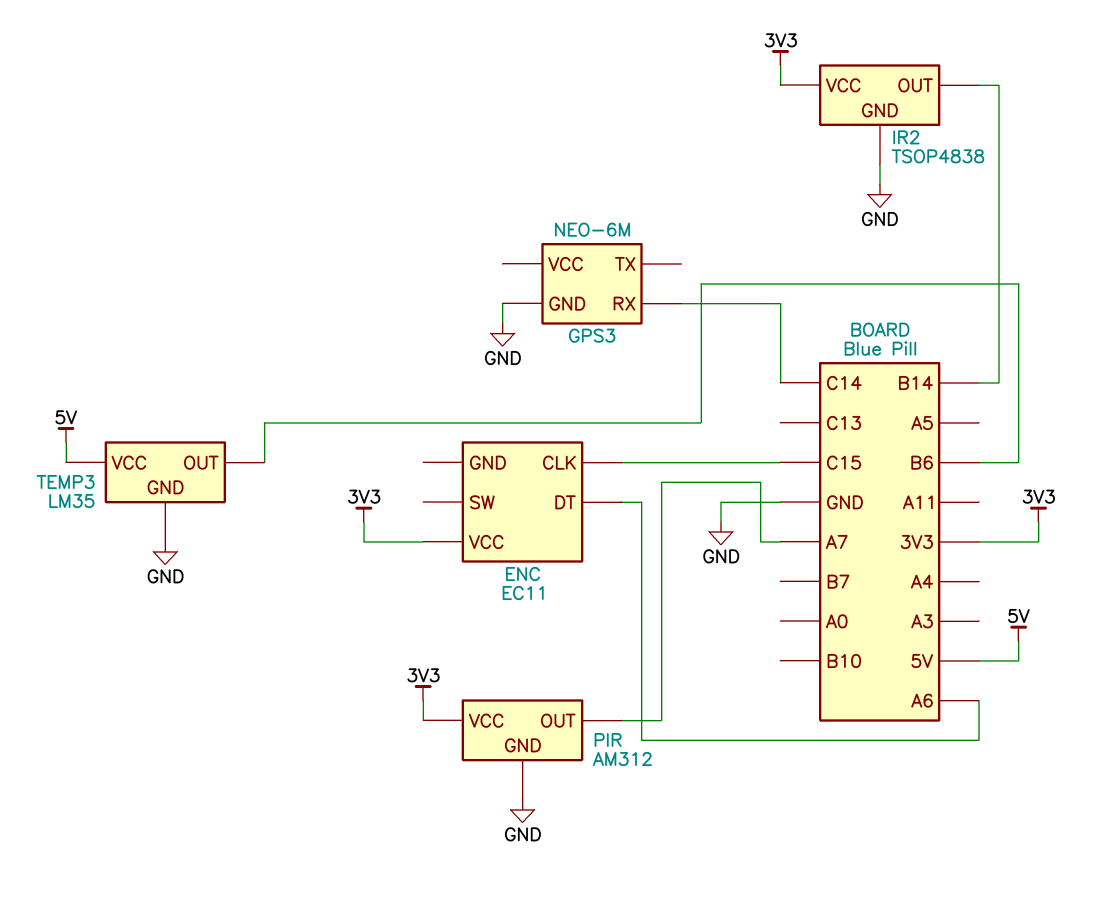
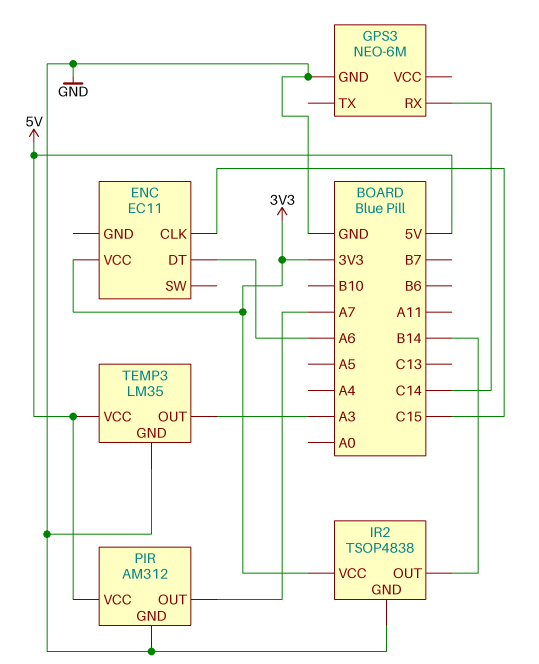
PIR pin VCC: 3V3 -> 5V
TEMP3 pin OUT: B6 -> A3

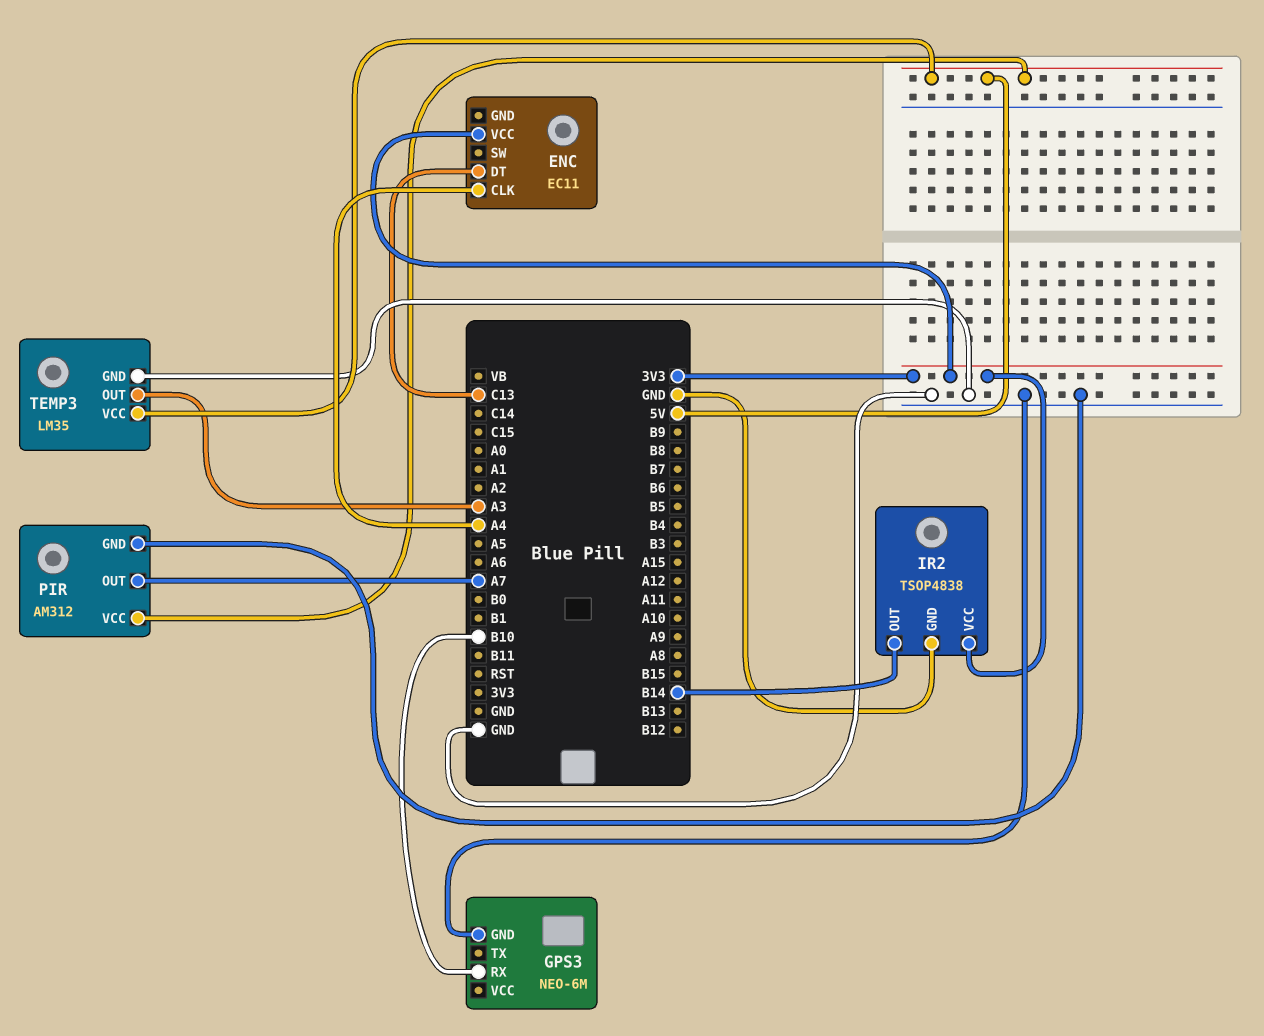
ENC pin CLK: C15 -> A4
ENC pin DT: A6 -> C13
GPS3 pin RX: C14 -> B10

